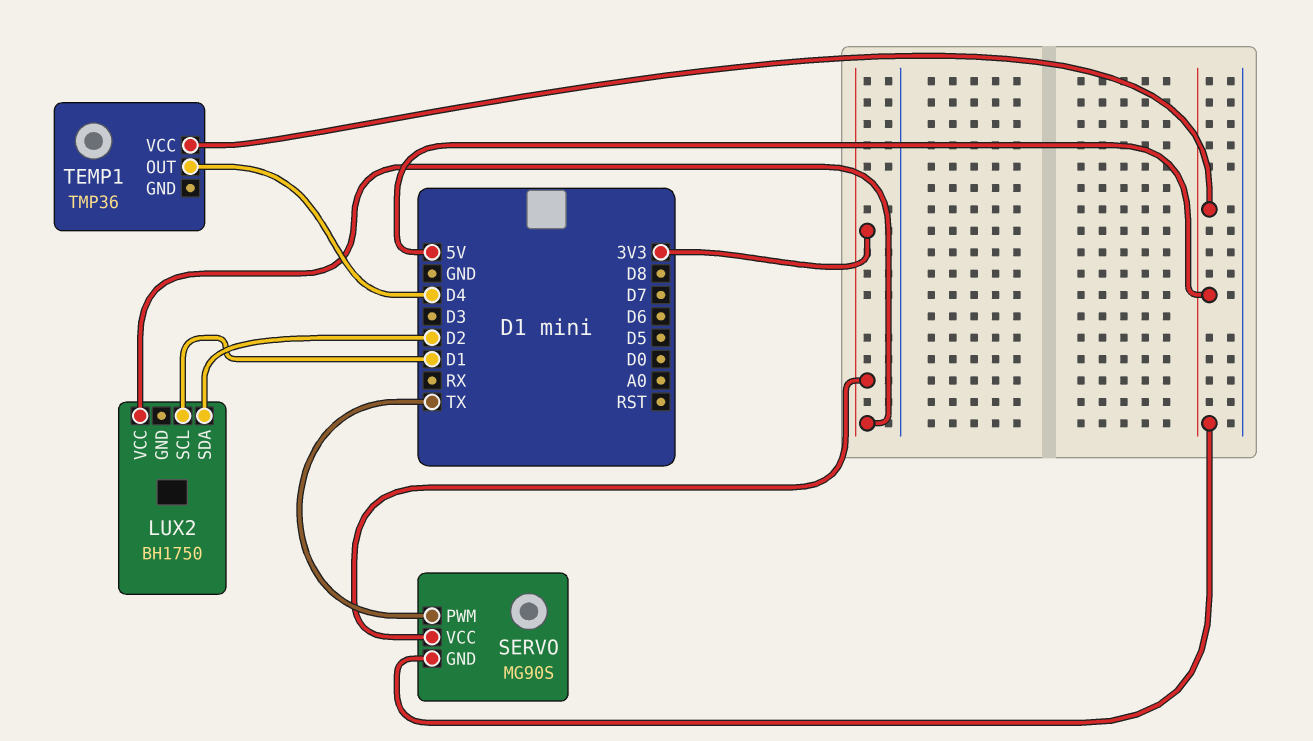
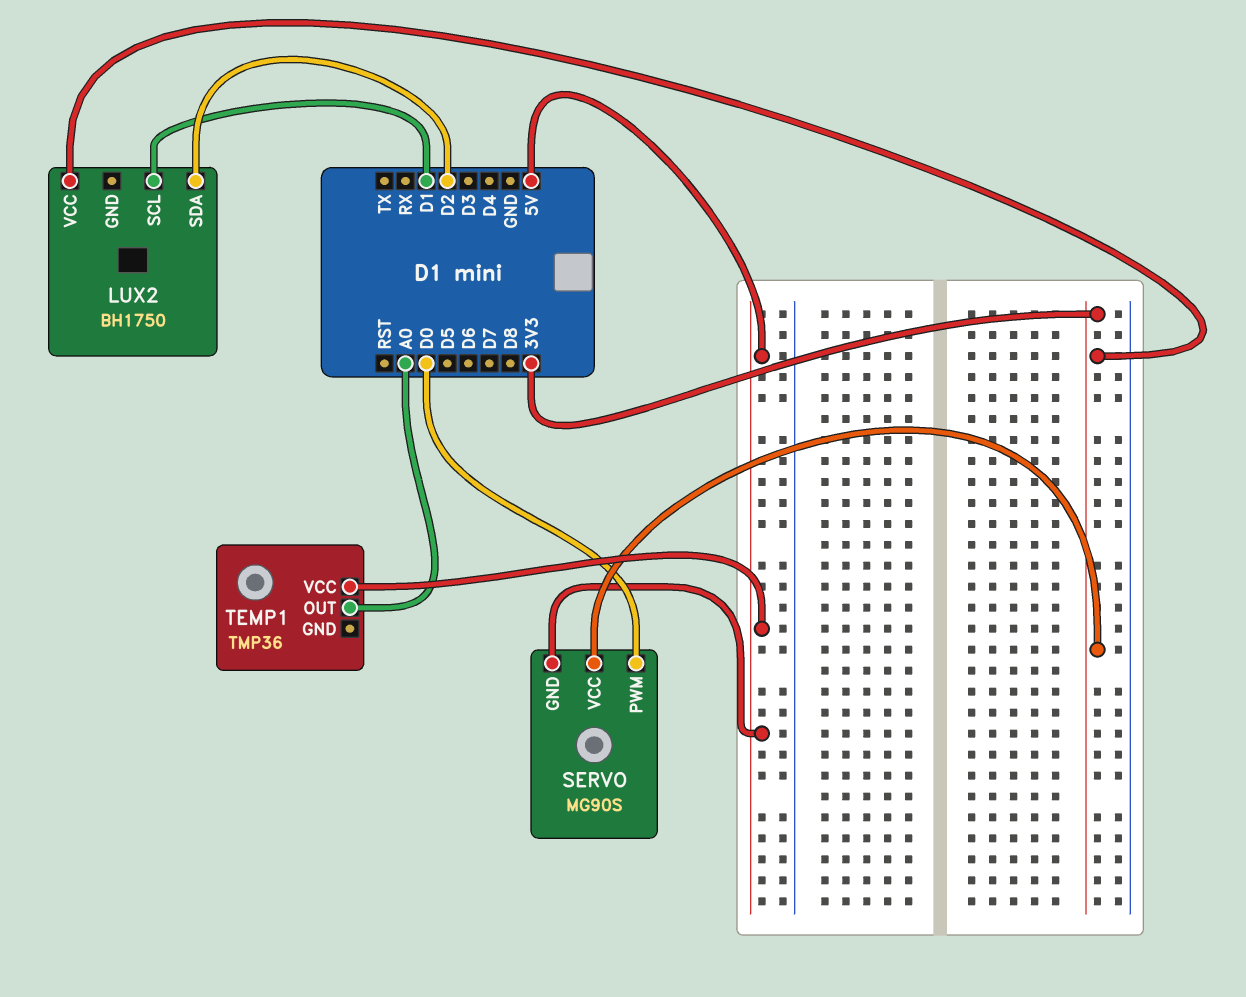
SERVO pin PWM: TX -> D0
TEMP1 pin OUT: D4 -> A0

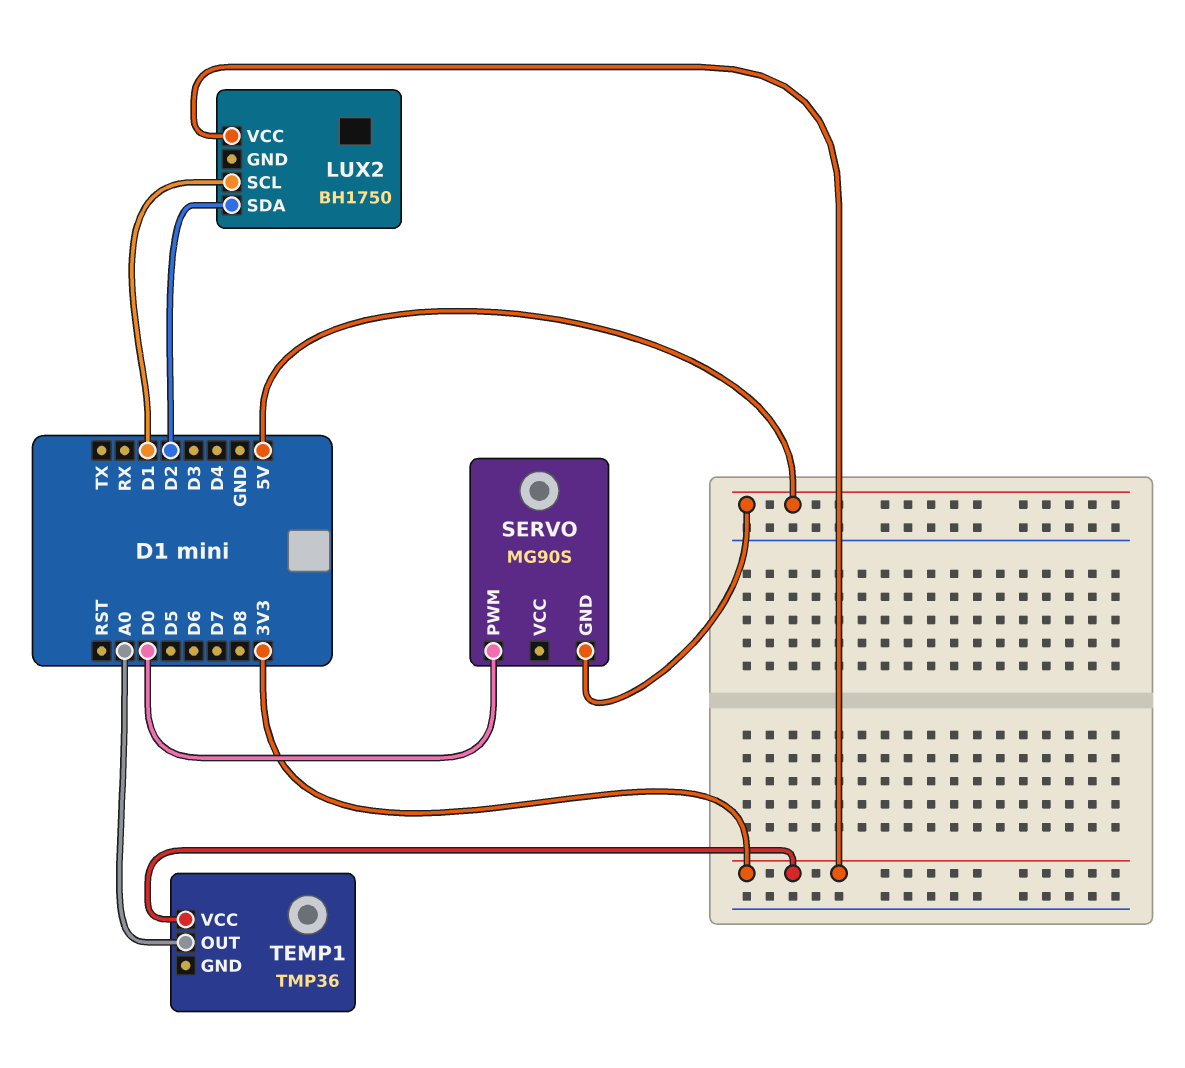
SERVO pin VCC: 3V3 -> none
TEMP1 pin VCC: 5V -> 3V3

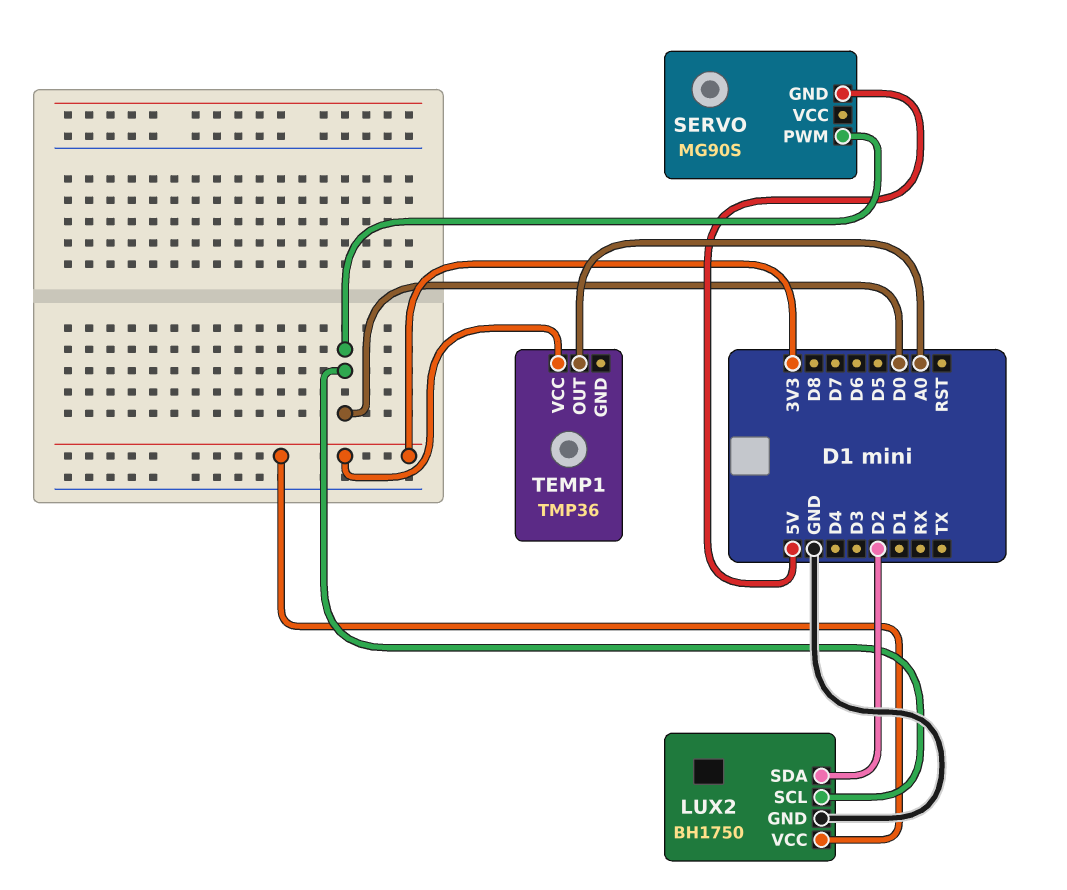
LUX2 pin GND: none -> GND
LUX2 pin SCL: D1 -> D0

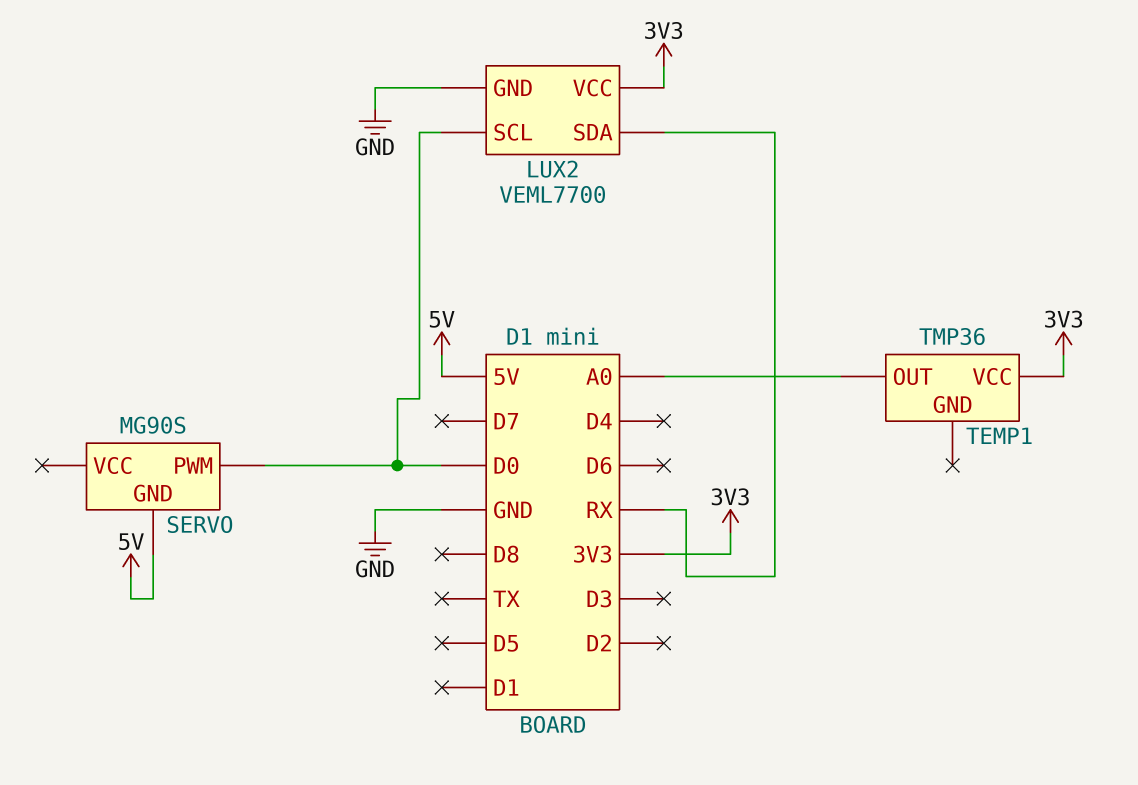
LUX2: BH1750 -> VEML7700
LUX2 pin SDA: D2 -> RX

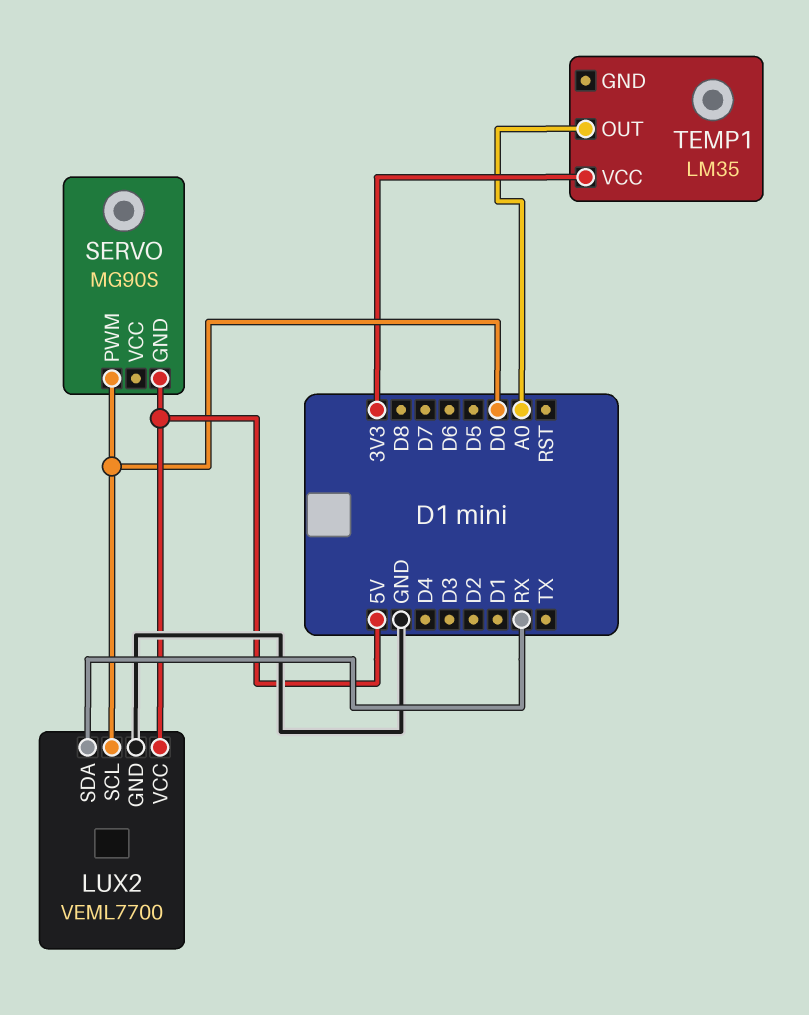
LUX2 pin VCC: 3V3 -> 5V
TEMP1: TMP36 -> LM35

